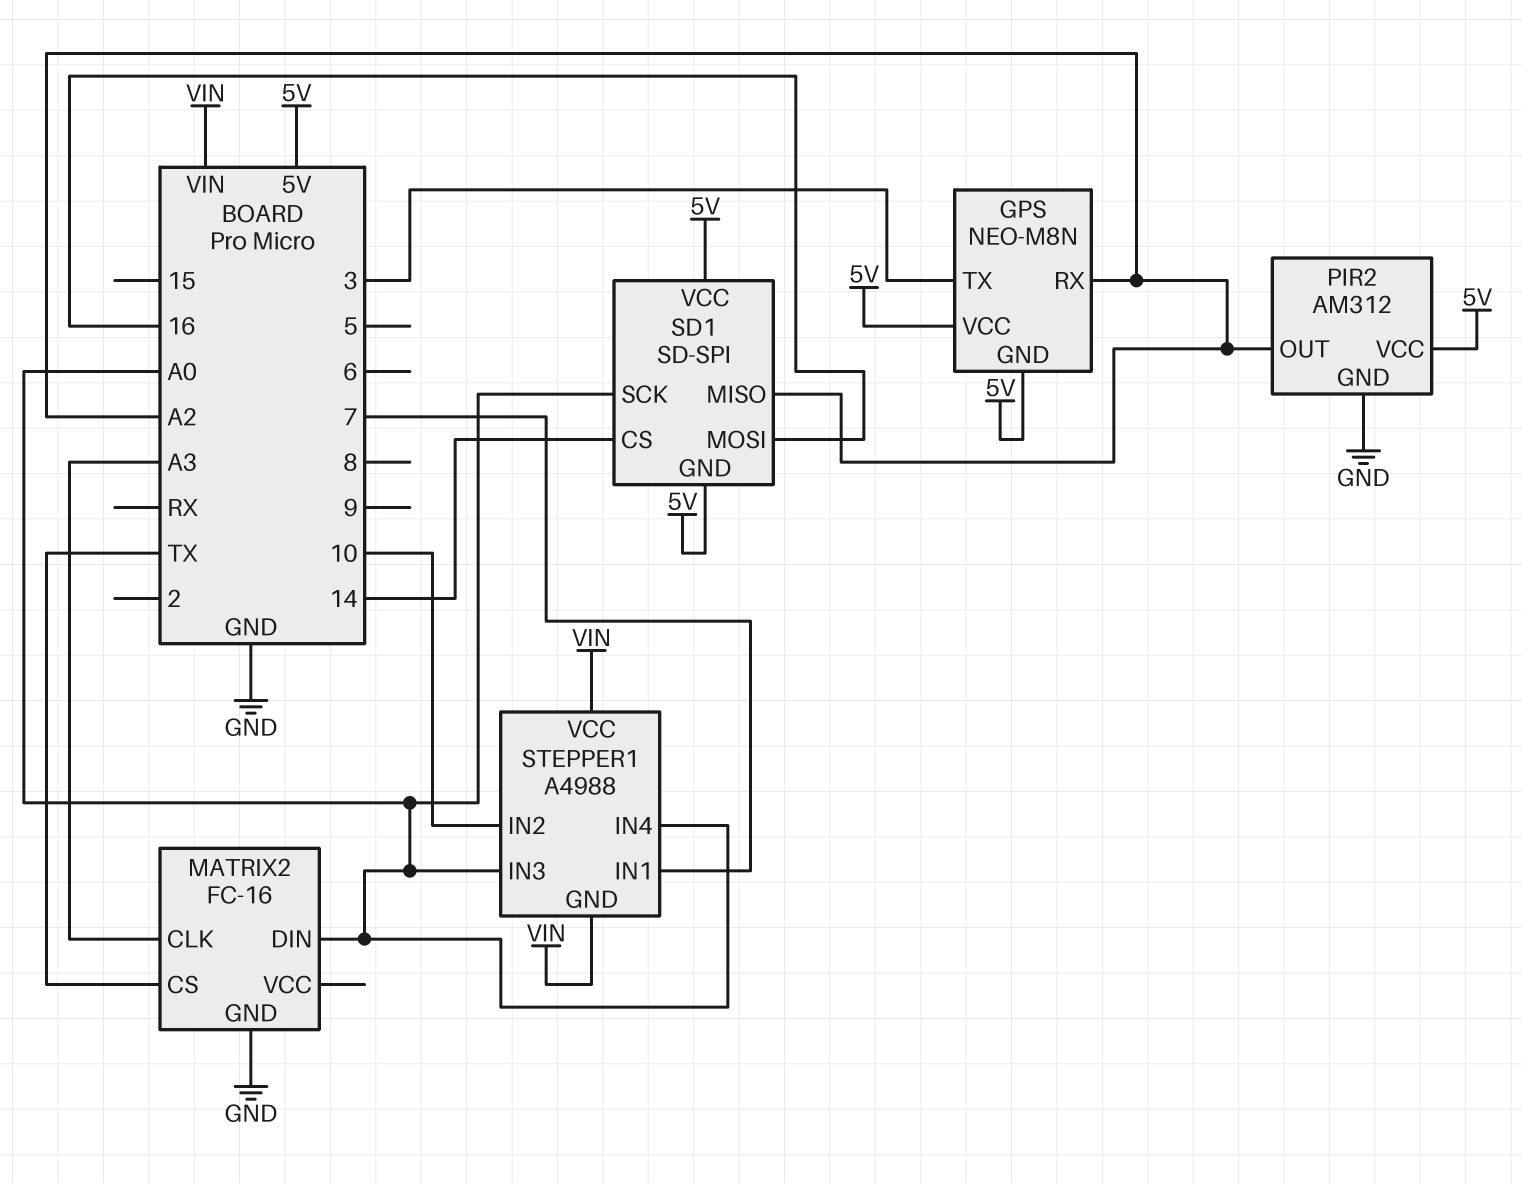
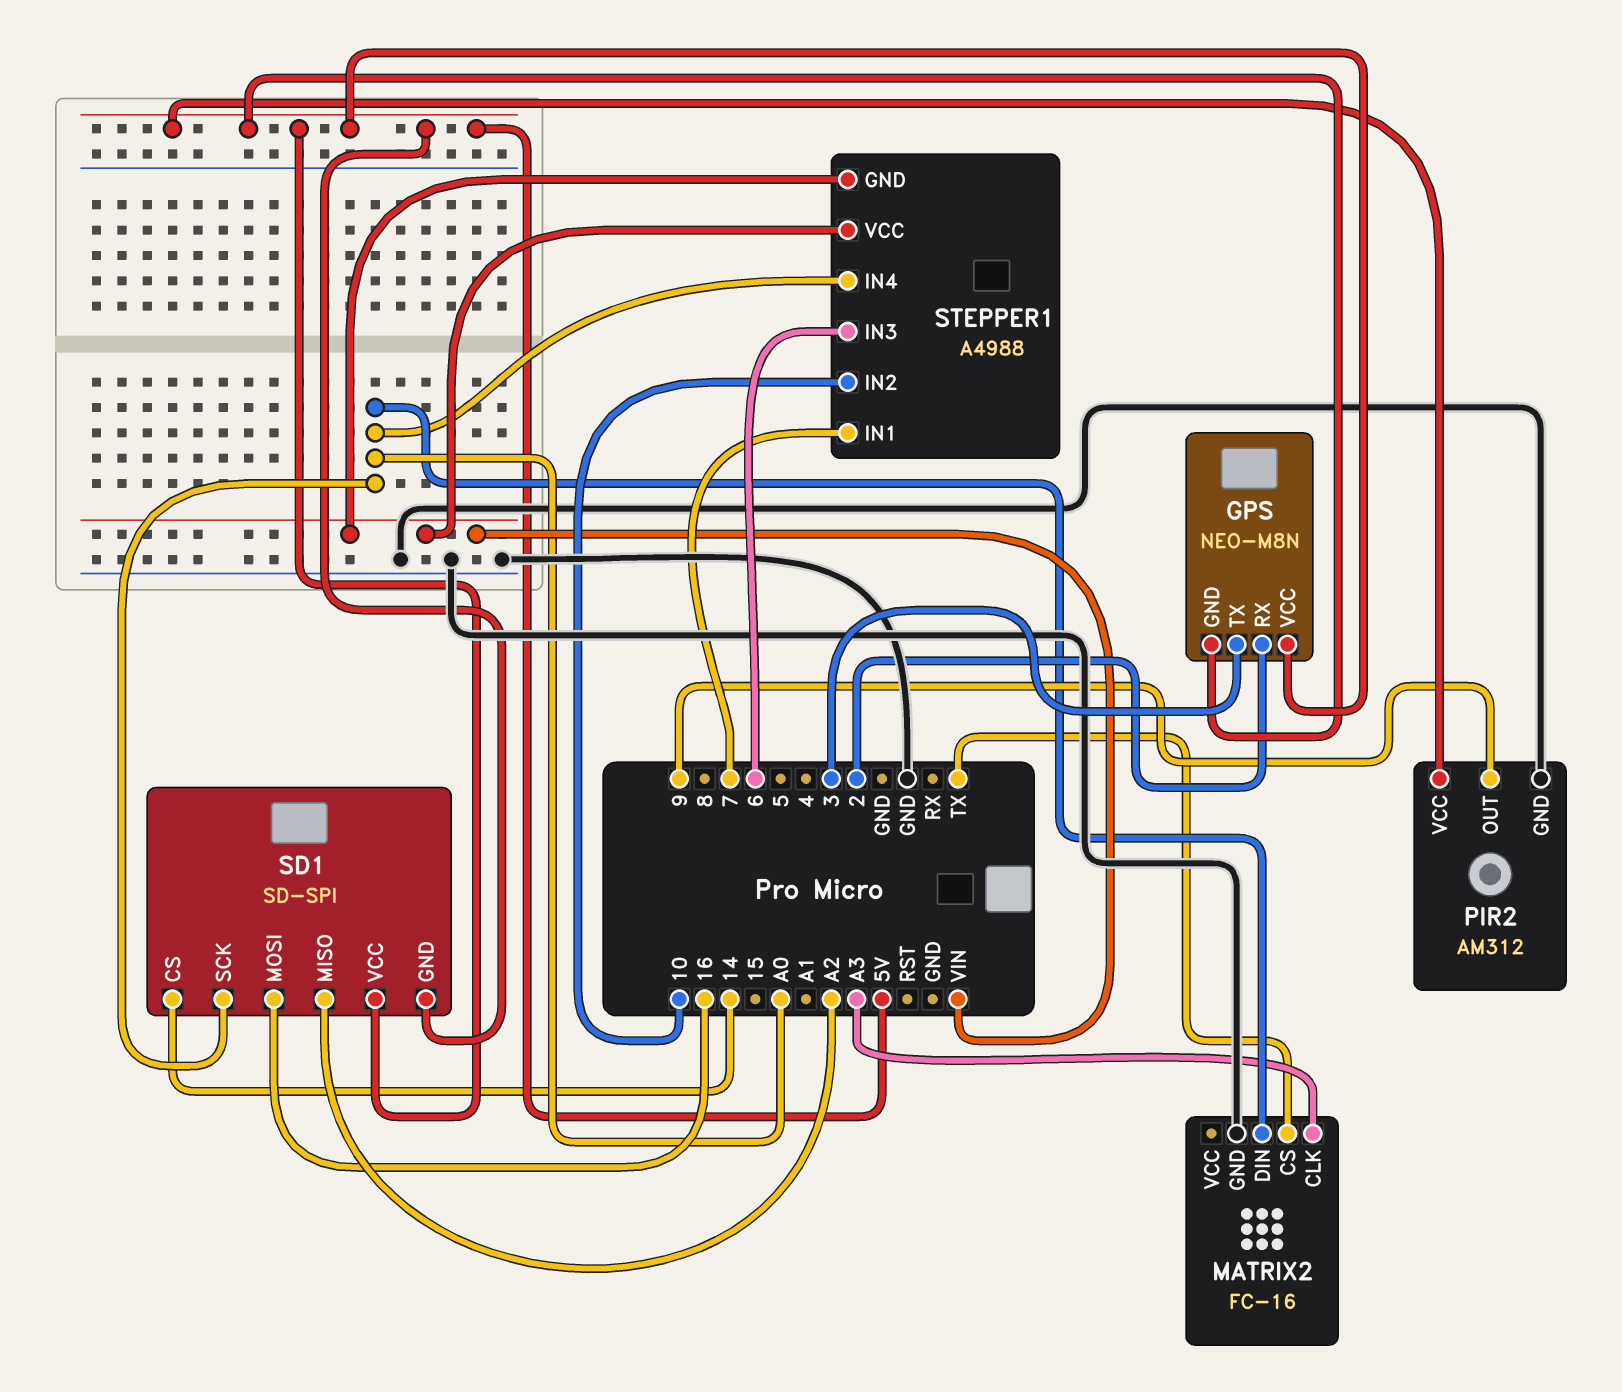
GPS pin RX: A2 -> 2
PIR2 pin OUT: A2 -> 9
STEPPER1 pin IN3: A0 -> 6

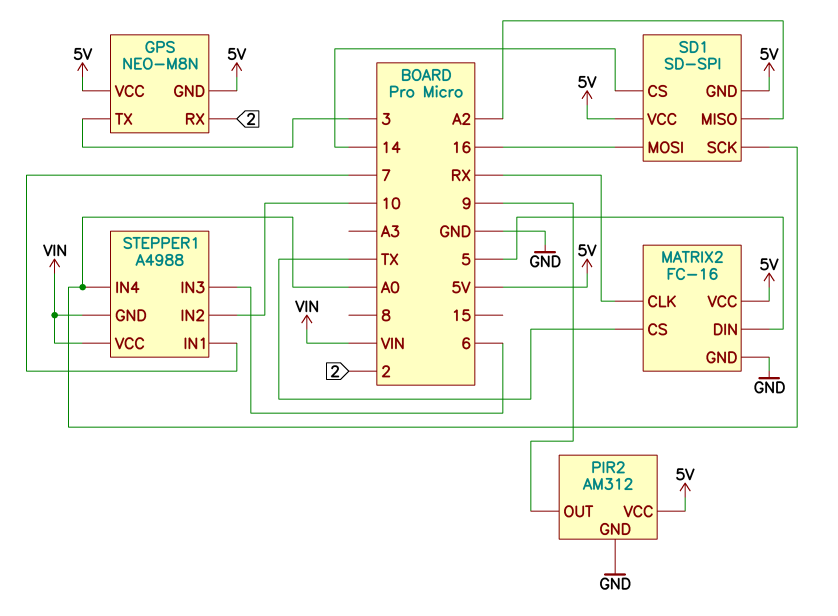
MATRIX2 pin CLK: A3 -> RX
MATRIX2 pin DIN: A0 -> 5
MATRIX2 pin VCC: none -> 5V

